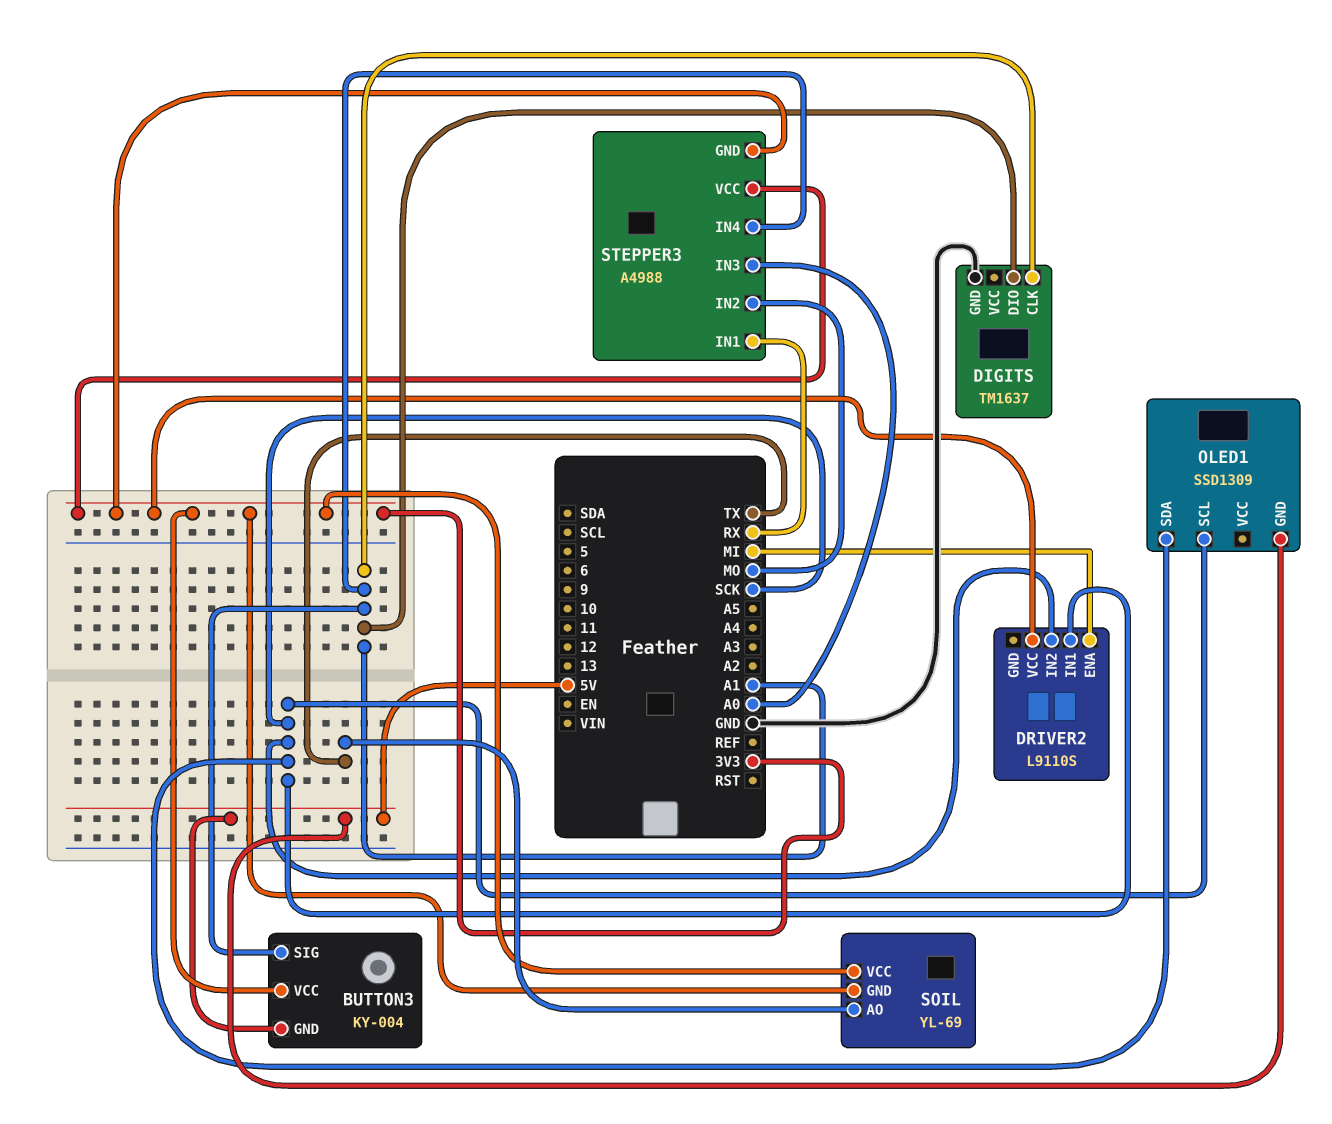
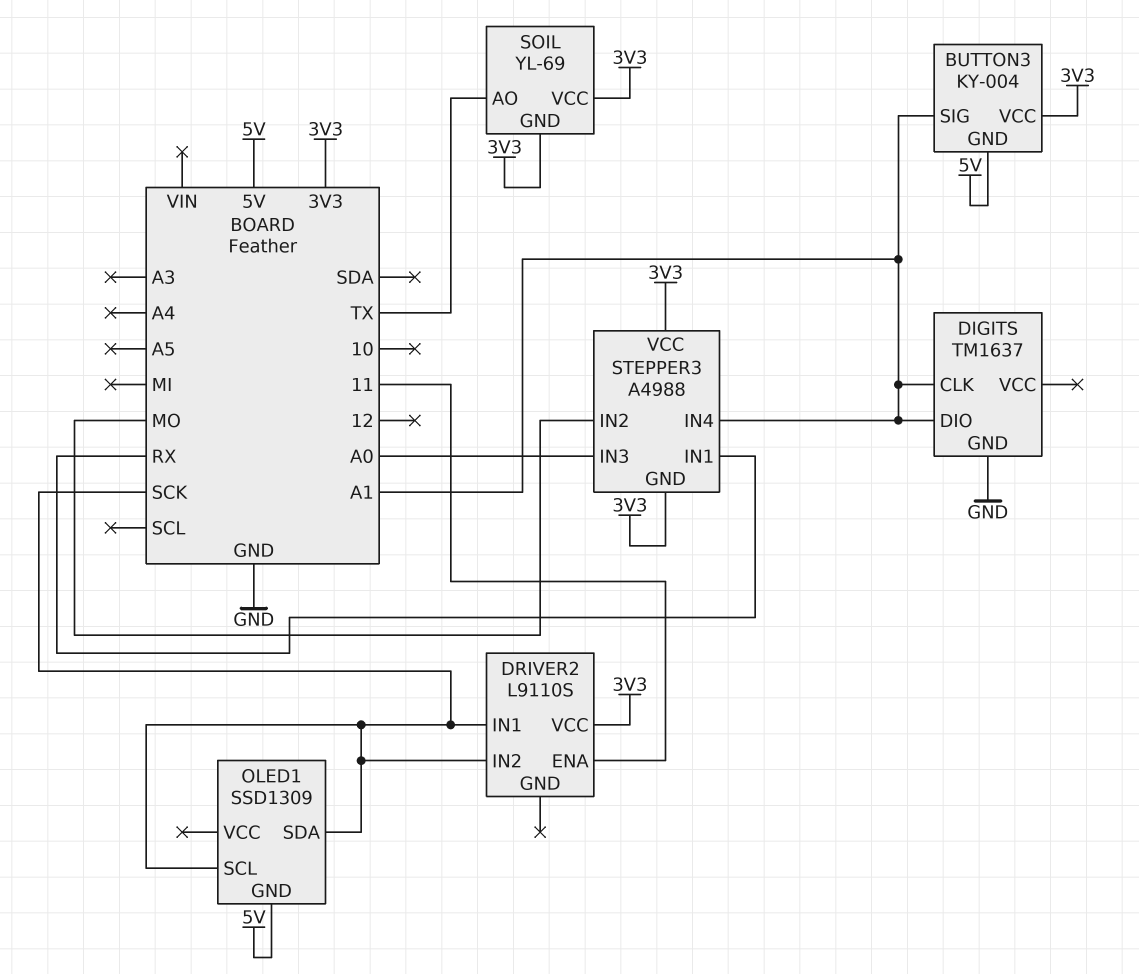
DRIVER2 pin ENA: MI -> 11

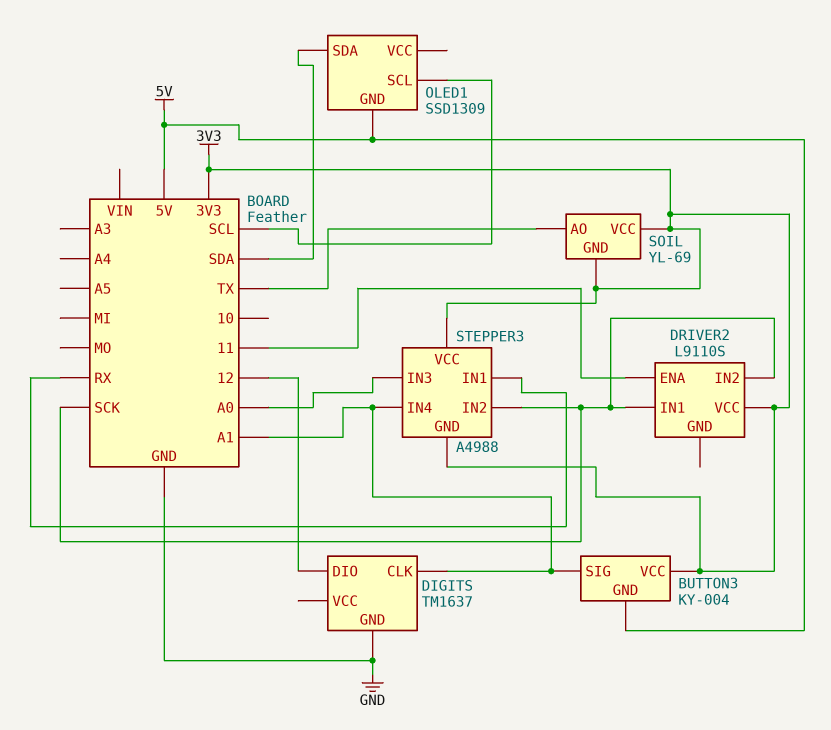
DIGITS pin DIO: A1 -> 12
OLED1 pin SCL: SCK -> SCL
OLED1 pin SDA: SCK -> SDA
STEPPER3 pin IN2: MO -> SCK

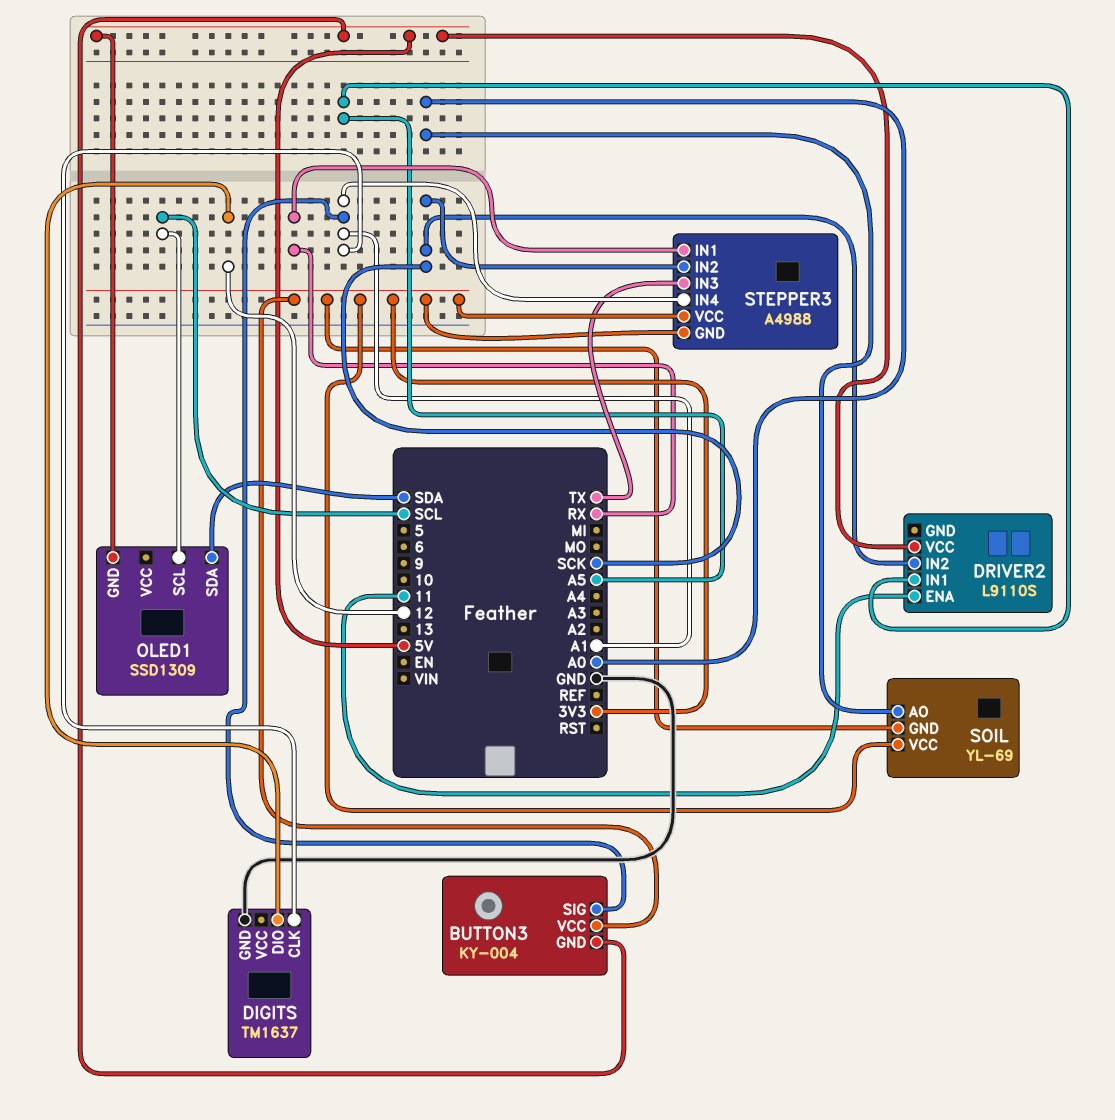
DRIVER2 pin IN1: SCK -> A5
DRIVER2 pin VCC: 3V3 -> 5V
SOIL pin AO: TX -> A0
STEPPER3 pin IN3: A0 -> TX

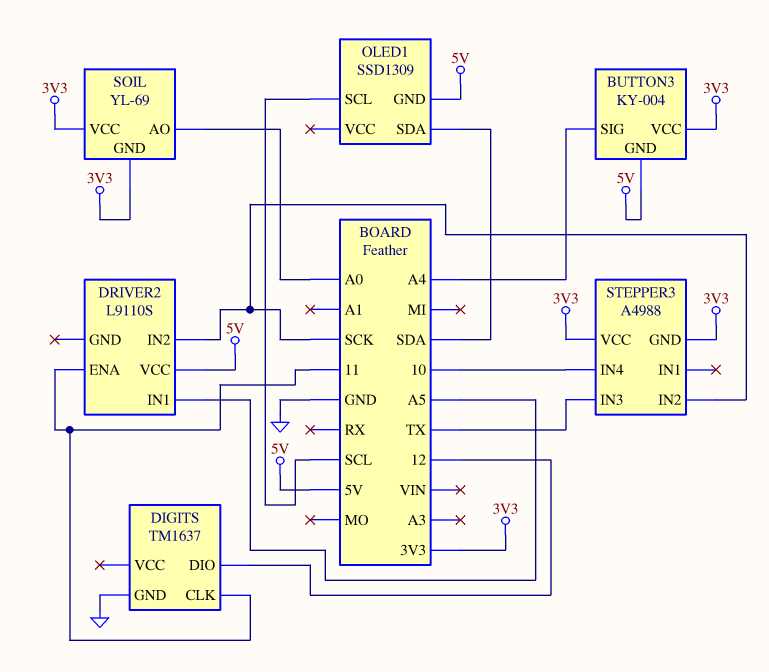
BUTTON3 pin SIG: A1 -> A4
DIGITS pin CLK: A1 -> 11
STEPPER3 pin IN1: RX -> none
STEPPER3 pin IN4: A1 -> 10

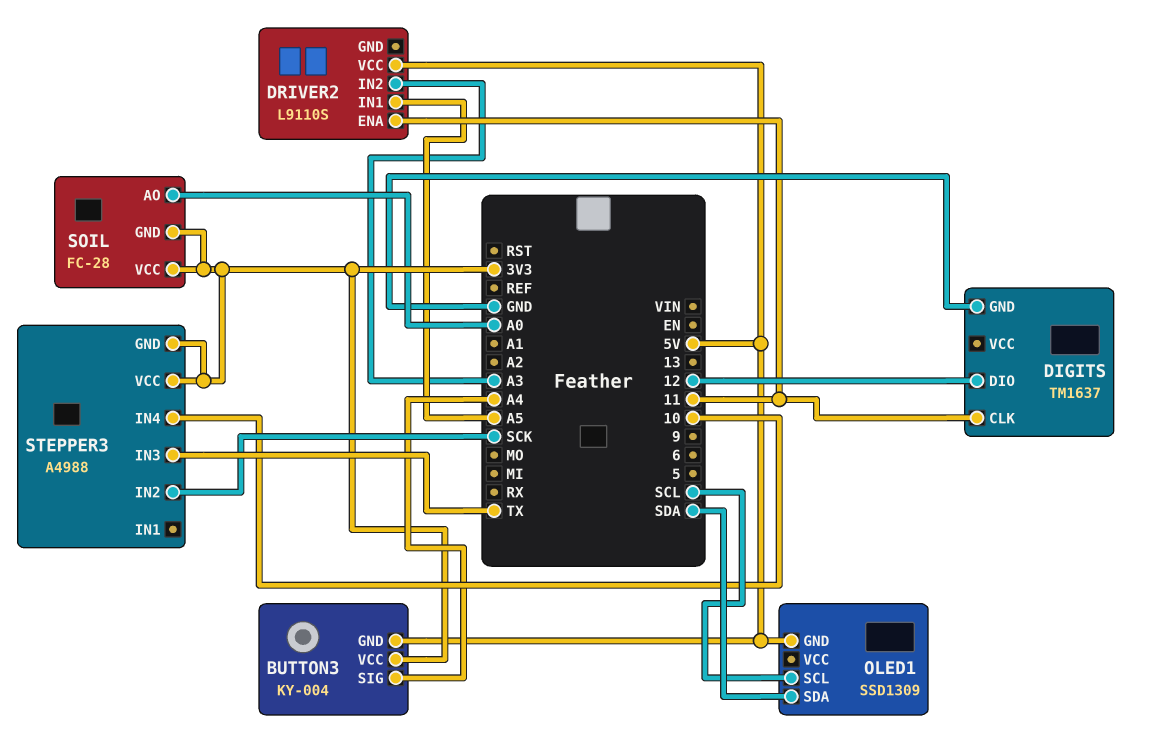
DRIVER2 pin IN2: SCK -> A3
SOIL: YL-69 -> FC-28

